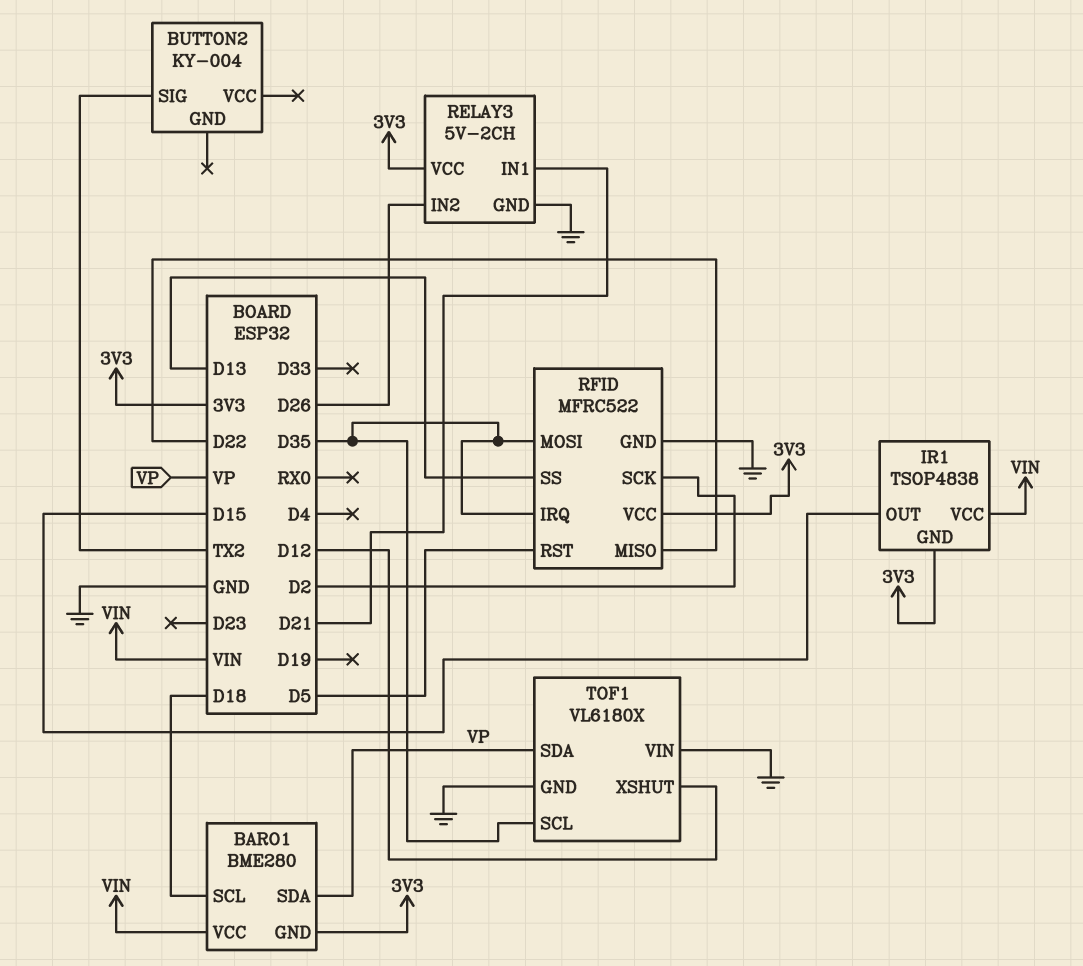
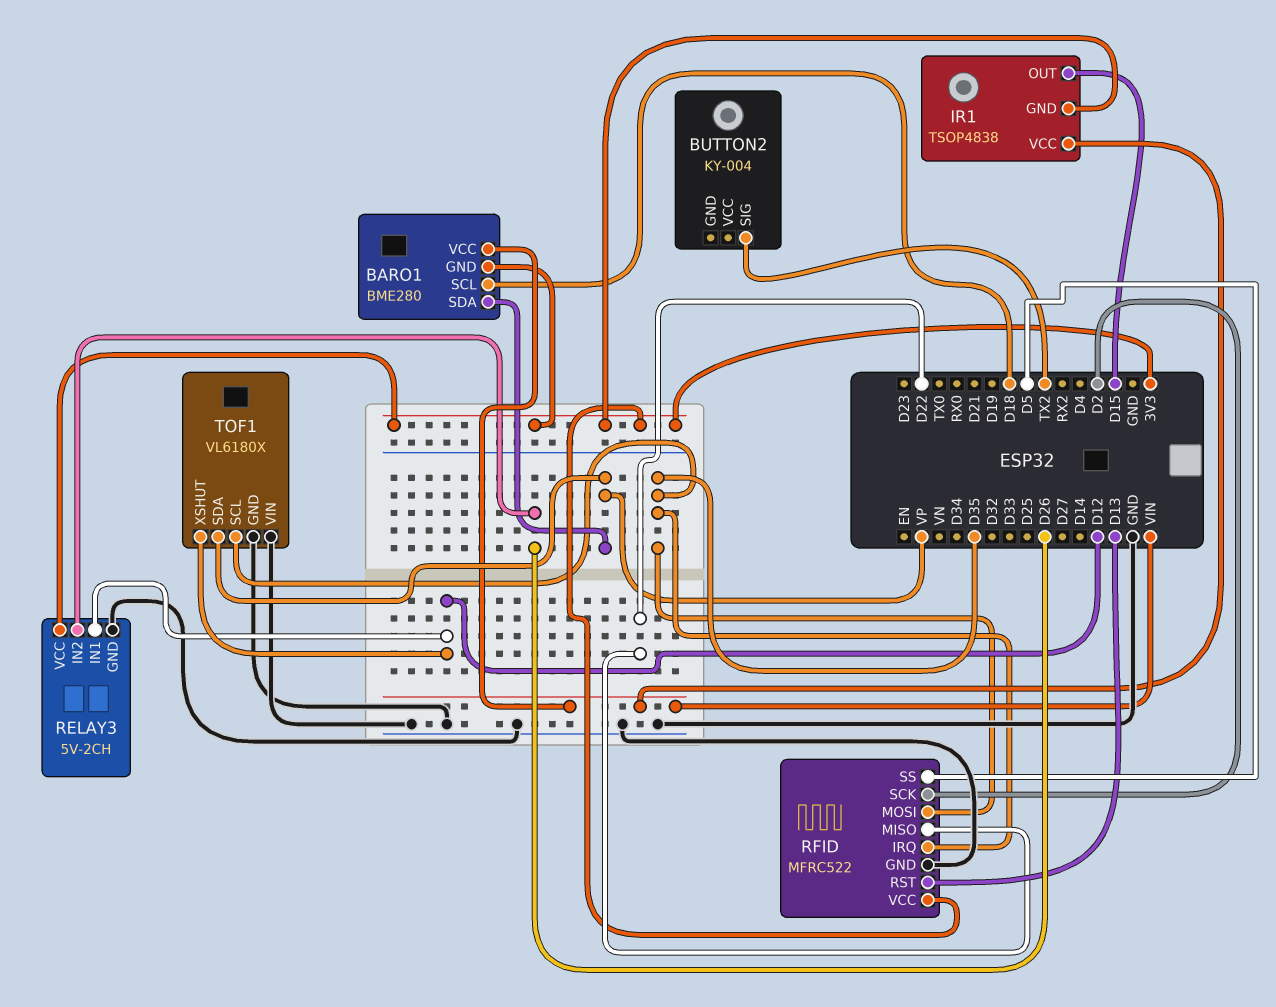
RELAY3 pin IN1: D21 -> D12
RFID pin RST: D5 -> D13
RFID pin SS: D13 -> D5

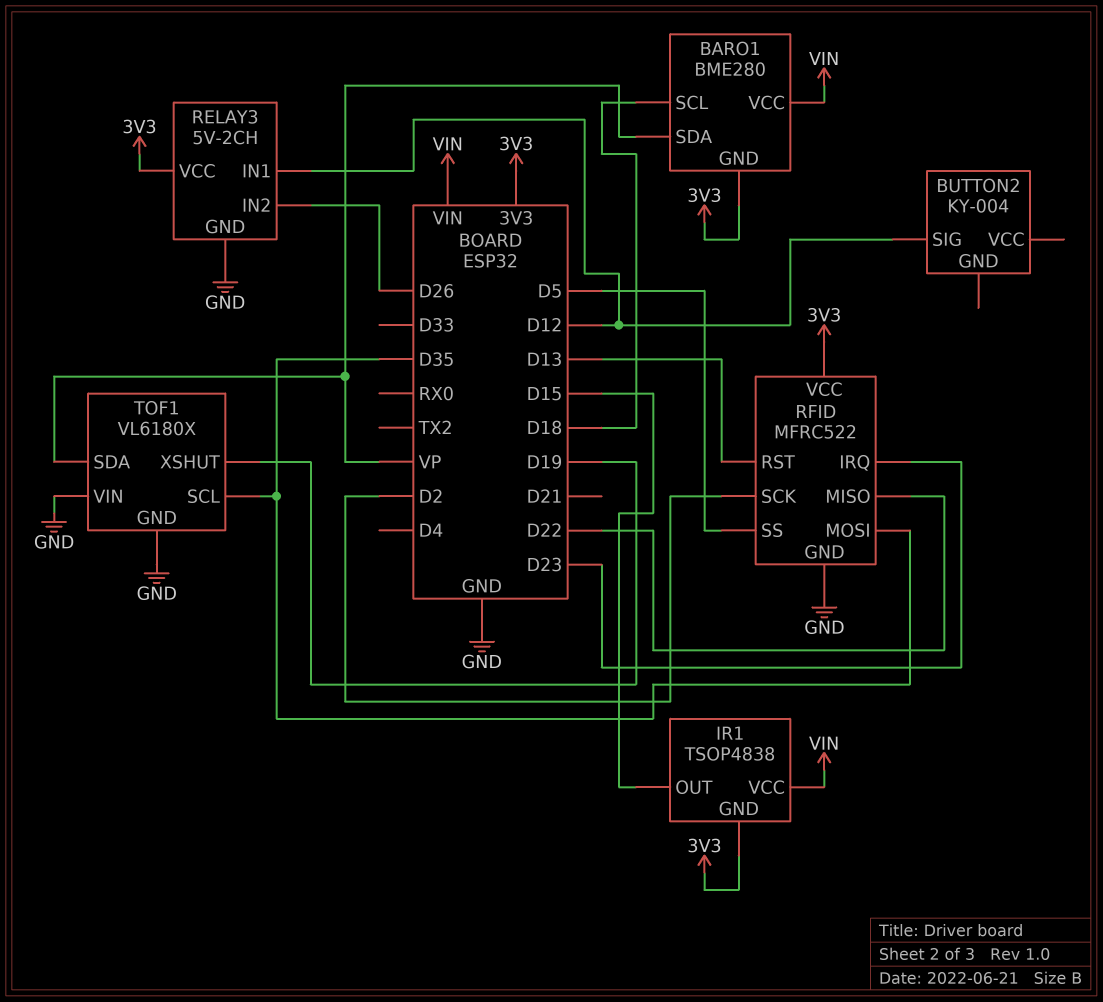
BUTTON2 pin SIG: TX2 -> D12
RFID pin IRQ: D35 -> D23
TOF1 pin XSHUT: D12 -> D19

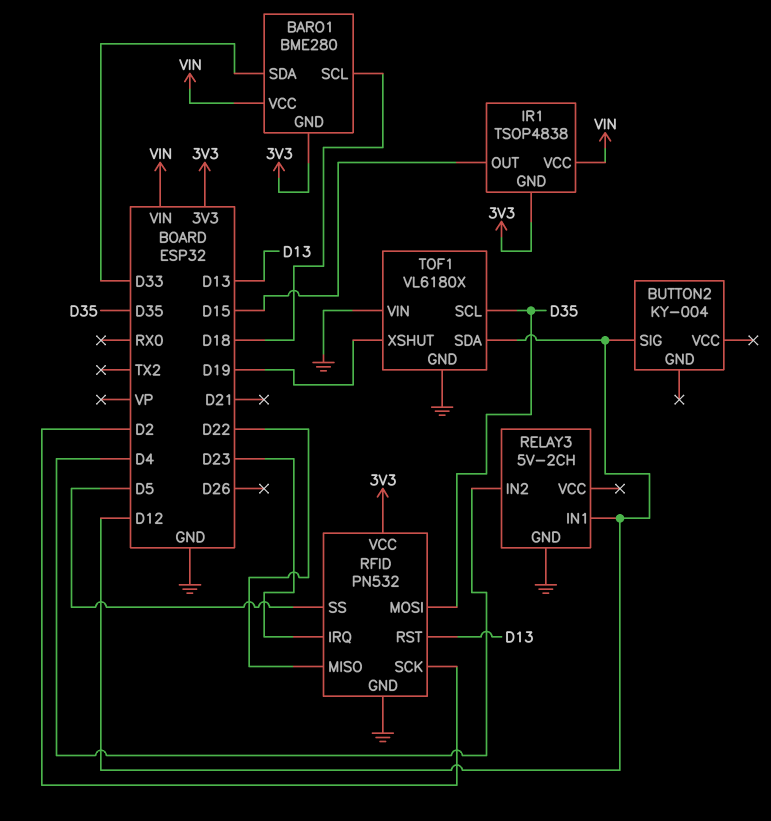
BARO1 pin SDA: VP -> D33
RELAY3 pin IN2: D26 -> D4
RELAY3 pin VCC: 3V3 -> none
RFID: MFRC522 -> PN532
TOF1 pin SDA: VP -> D12

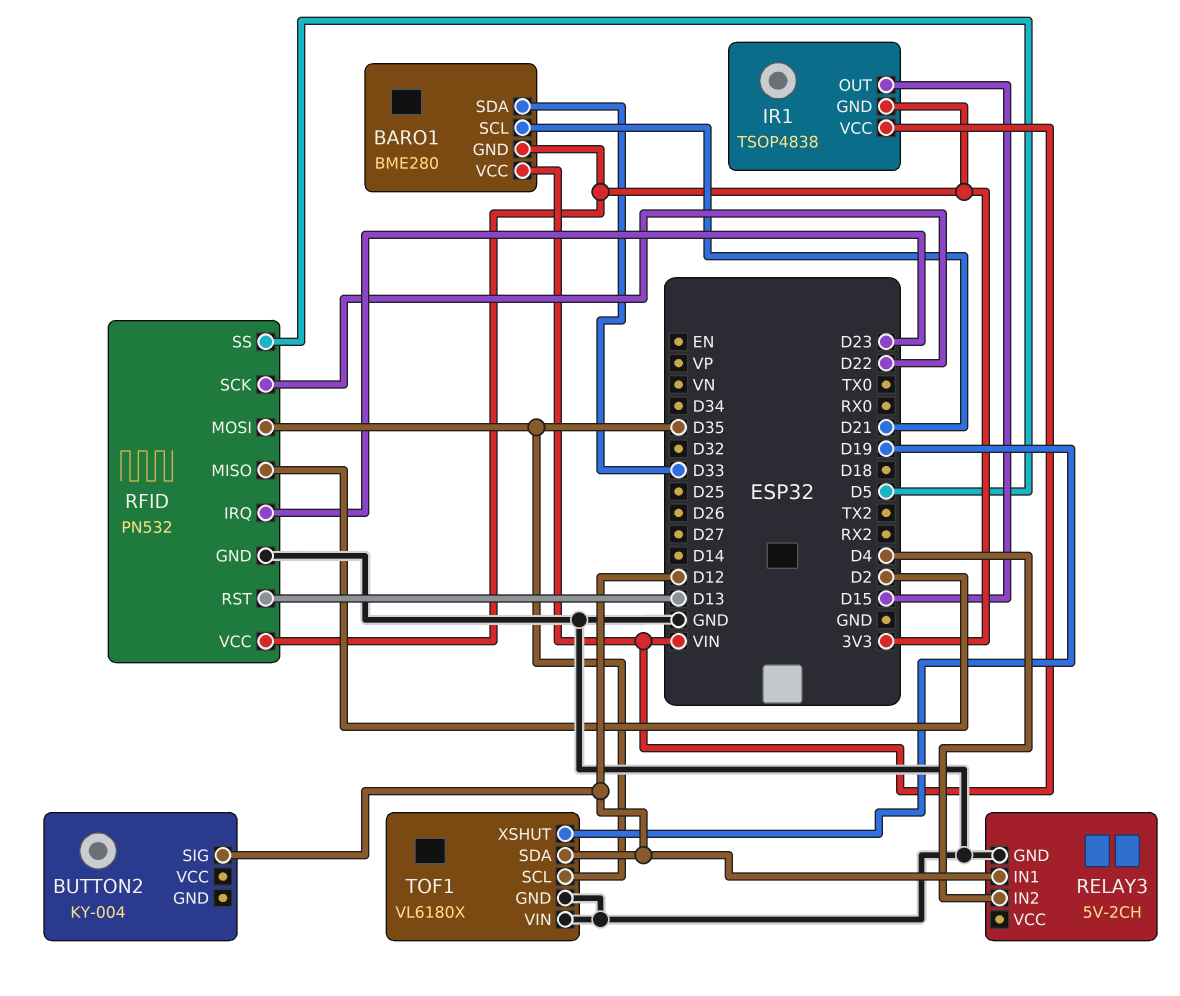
BARO1 pin SCL: D18 -> D21
RFID pin MISO: D22 -> D2
RFID pin SCK: D2 -> D22

